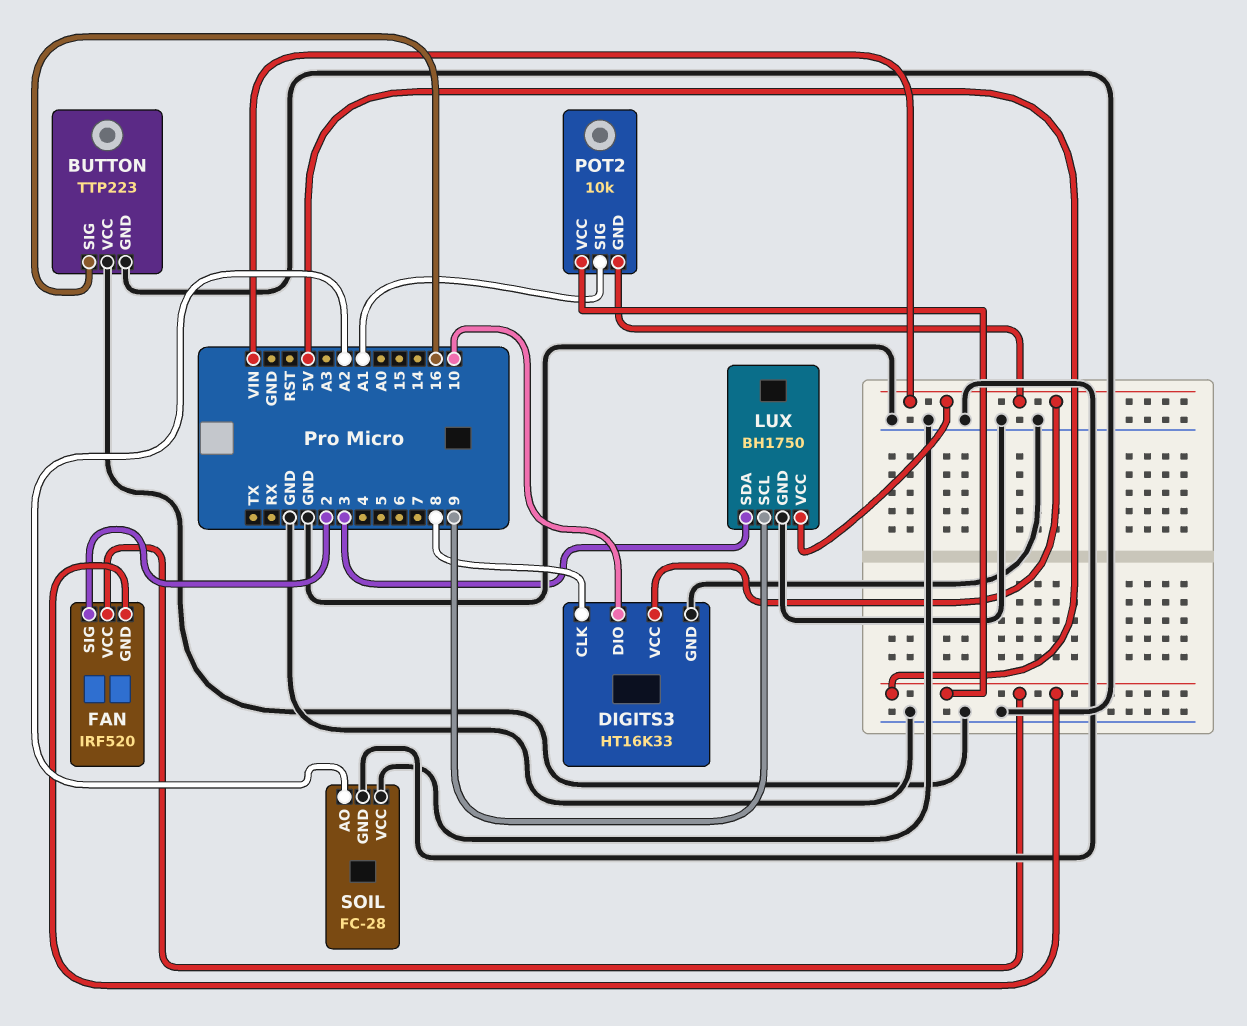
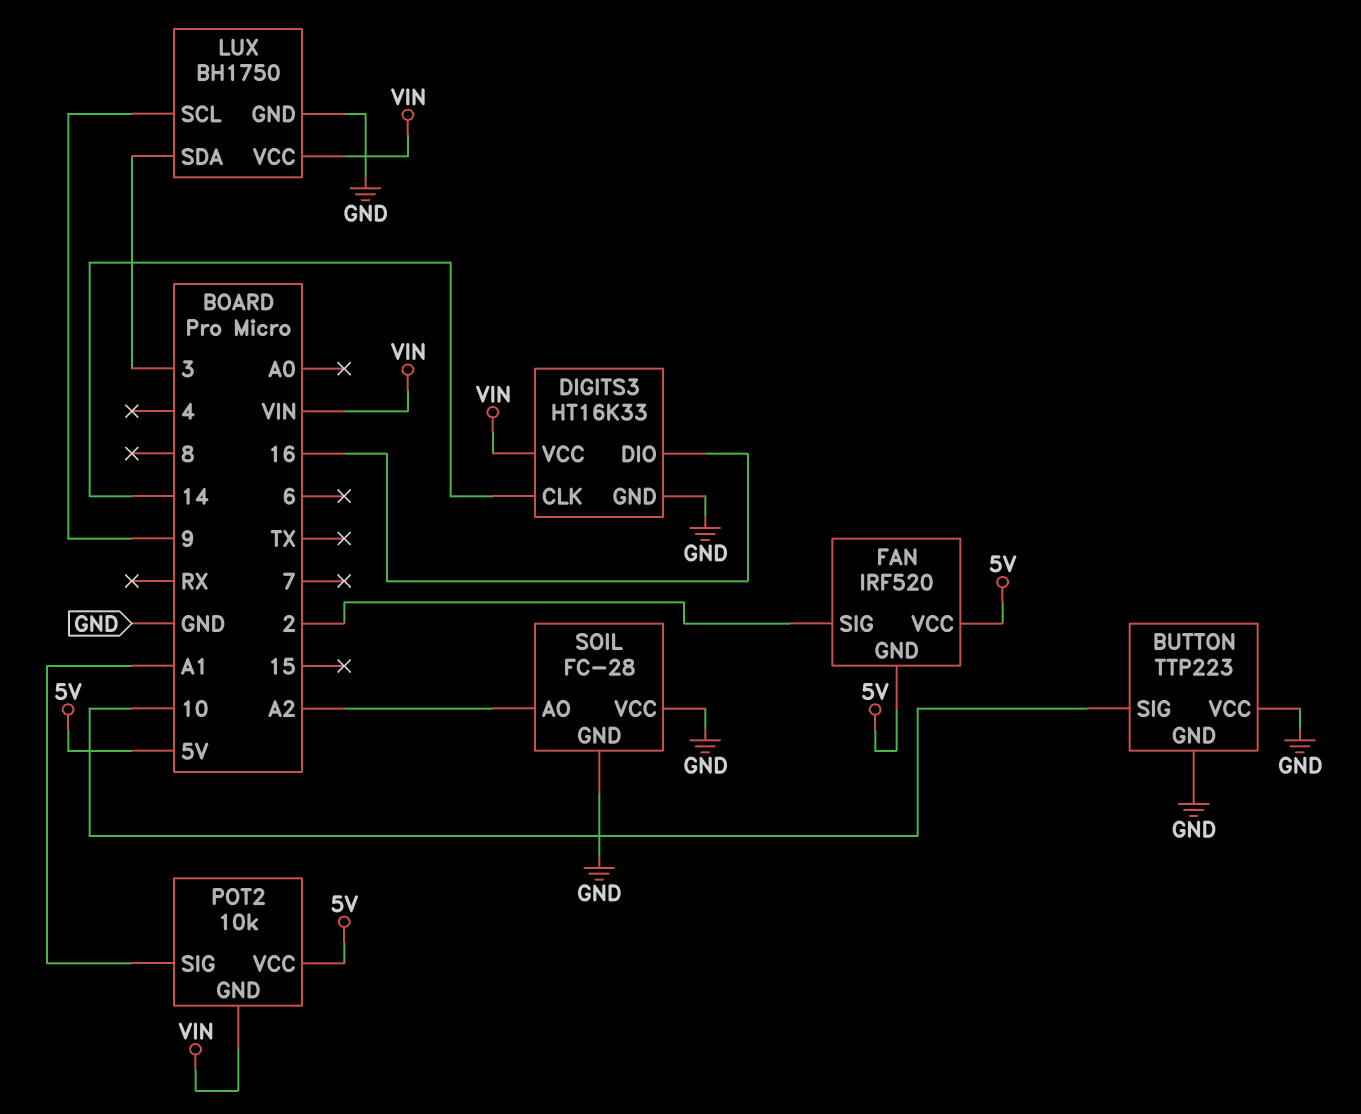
BUTTON pin SIG: 16 -> 10
DIGITS3 pin CLK: 8 -> 14
DIGITS3 pin DIO: 10 -> 16

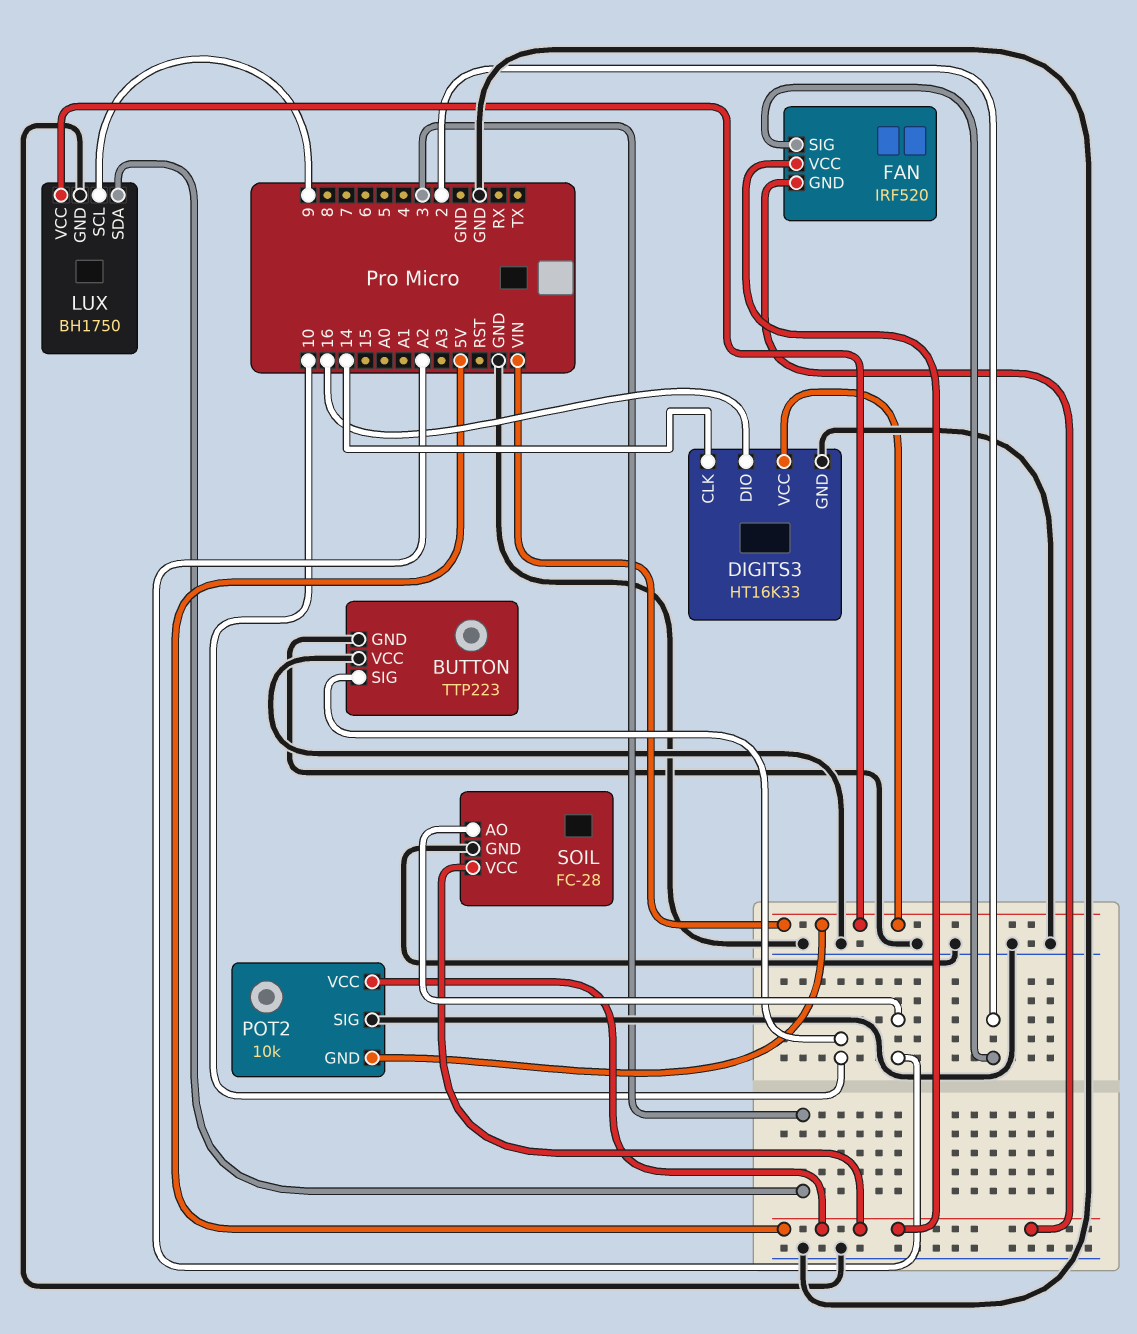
POT2 pin SIG: A1 -> GND
SOIL pin VCC: GND -> 5V

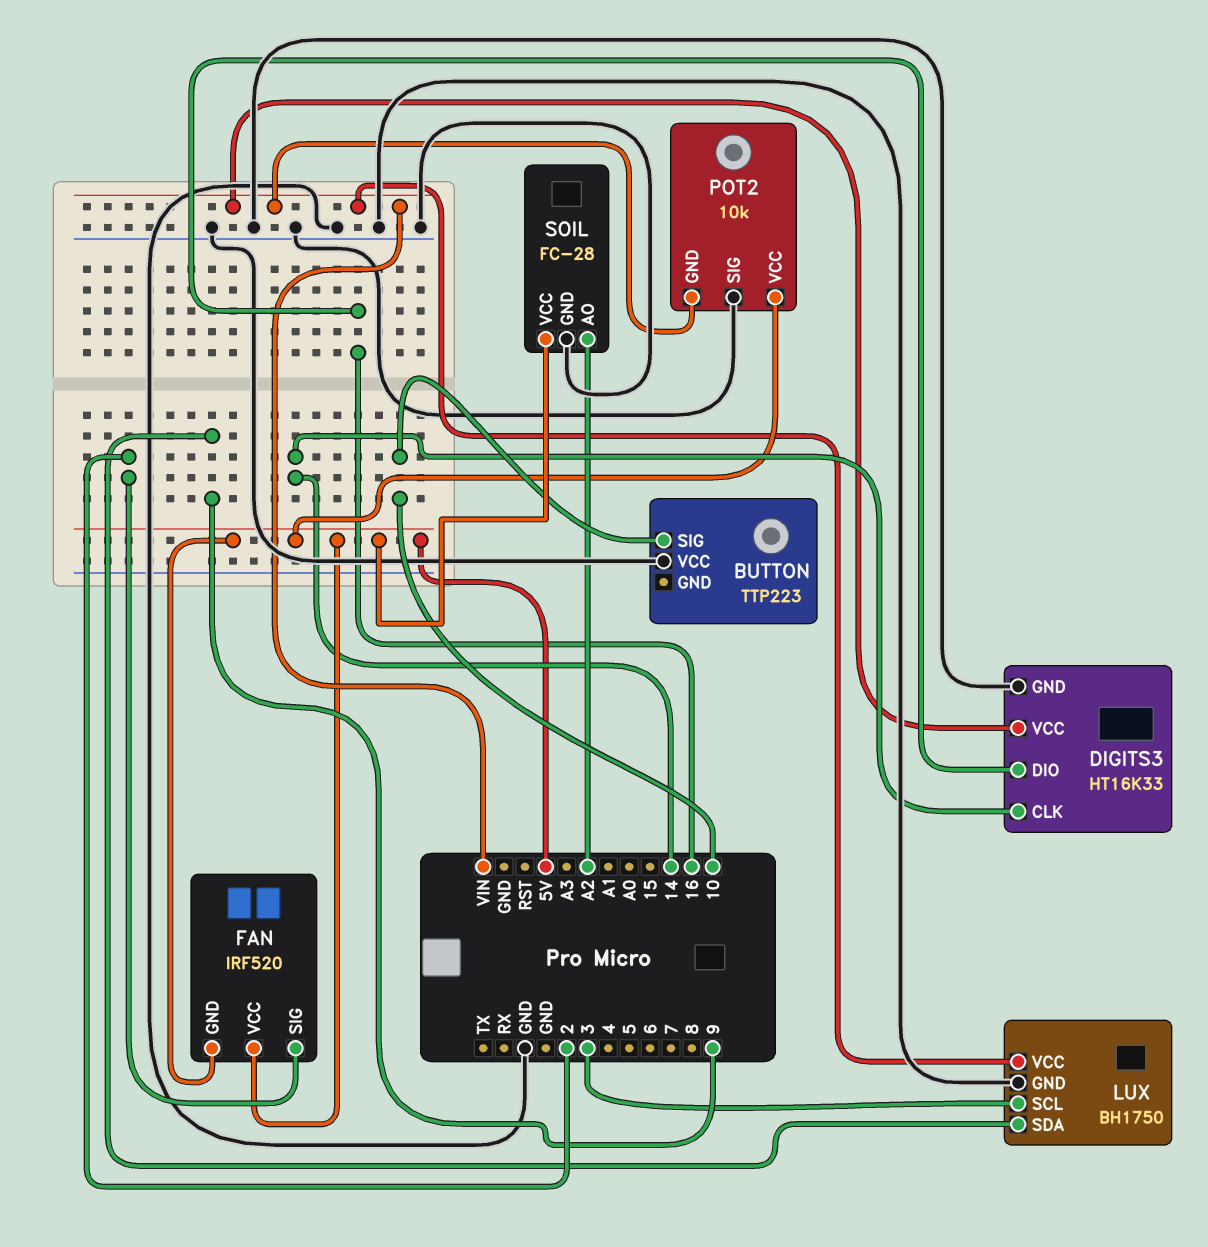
BUTTON pin GND: GND -> none
LUX pin SCL: 9 -> 3
LUX pin SDA: 3 -> 9

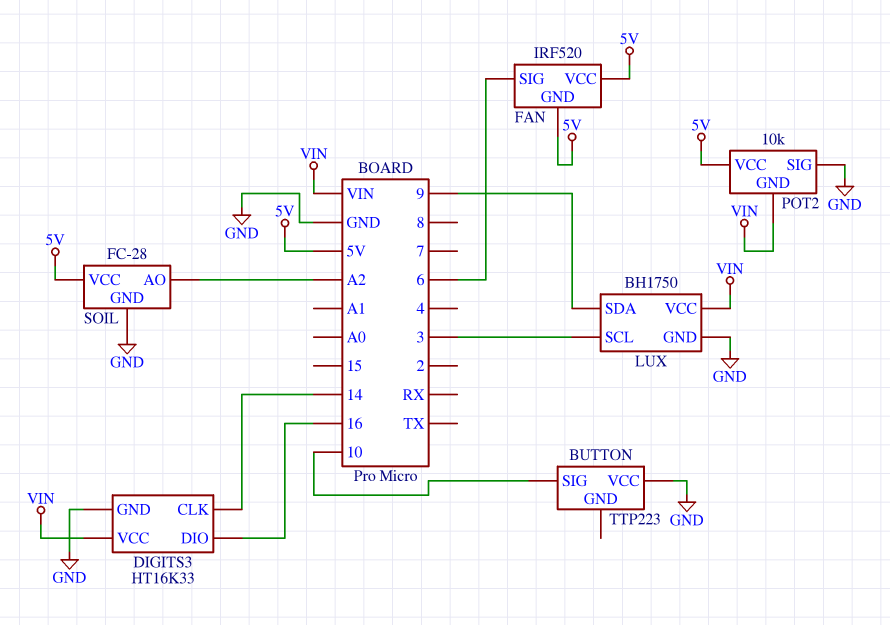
FAN pin SIG: 2 -> 6

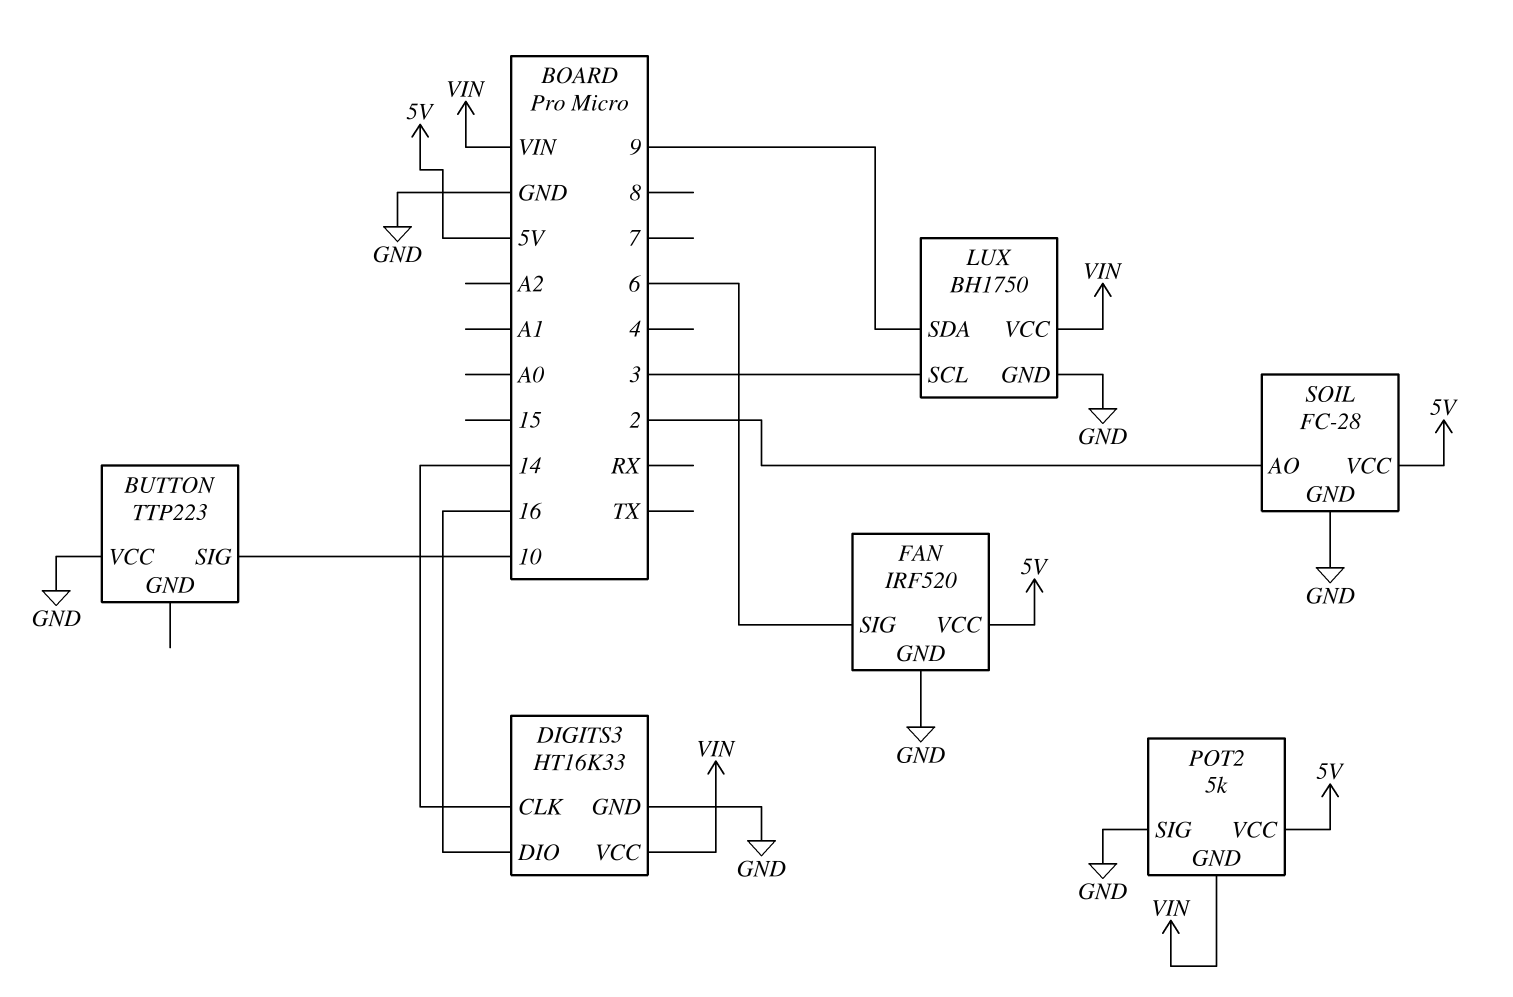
FAN pin GND: 5V -> GND
POT2: 10k -> 5k
SOIL pin AO: A2 -> 2

